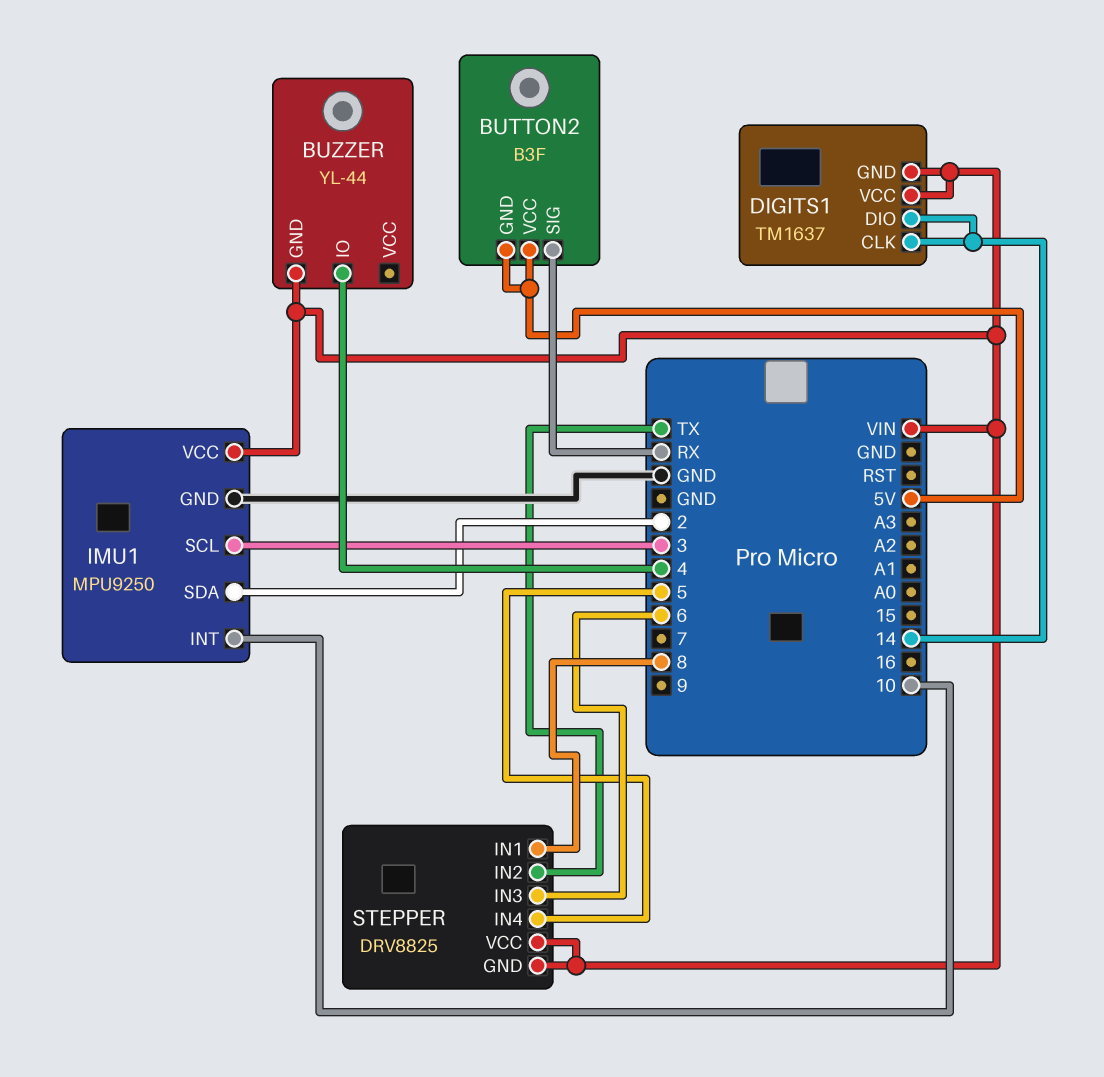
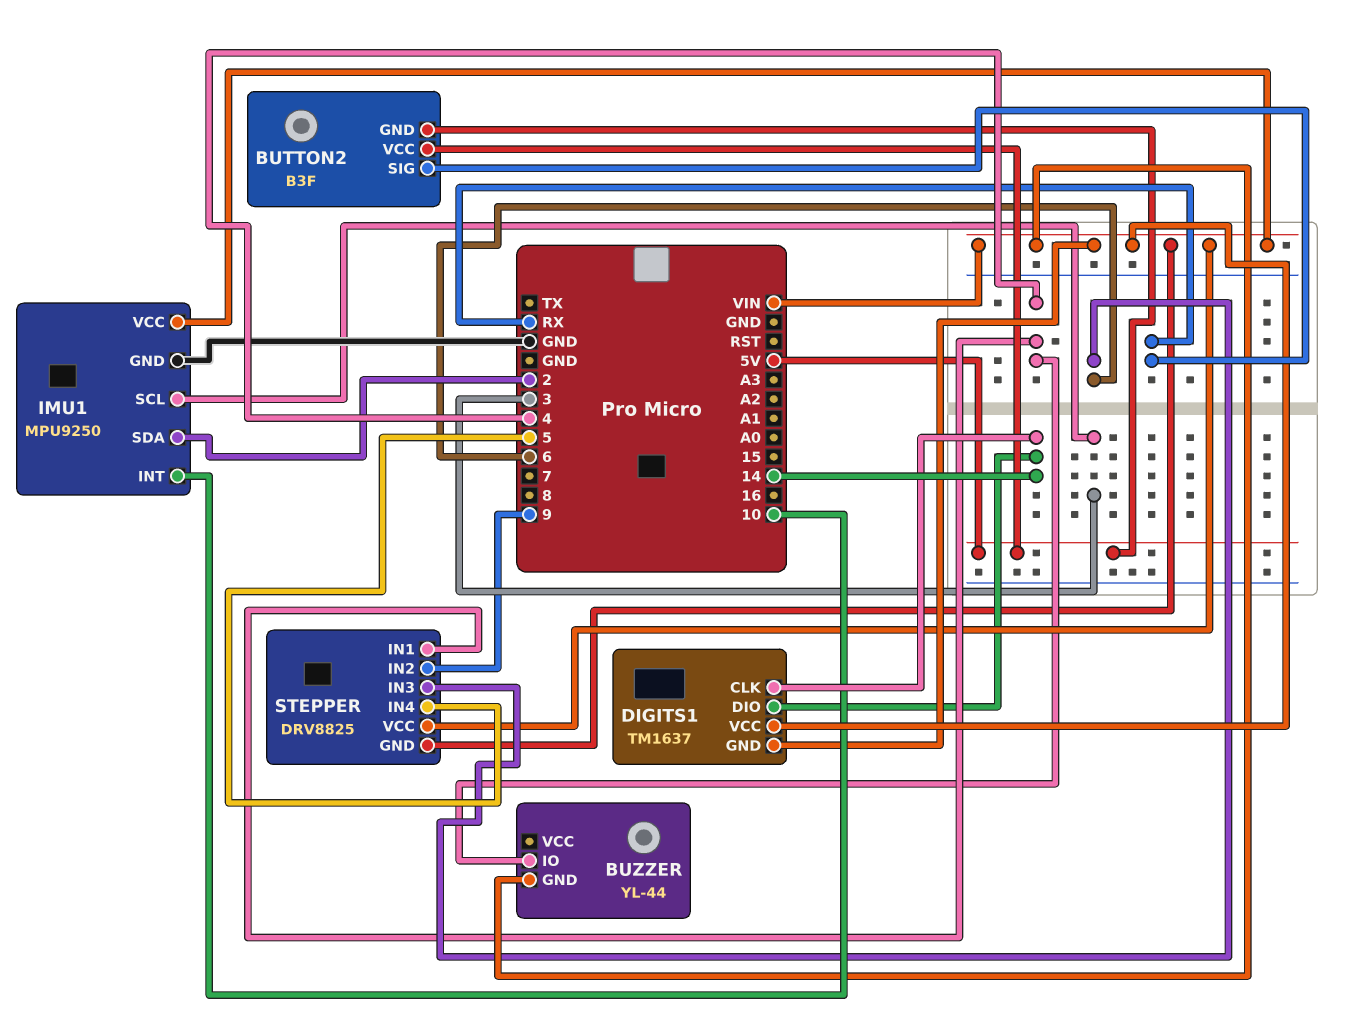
STEPPER pin IN1: 8 -> 4
STEPPER pin IN2: TX -> 9

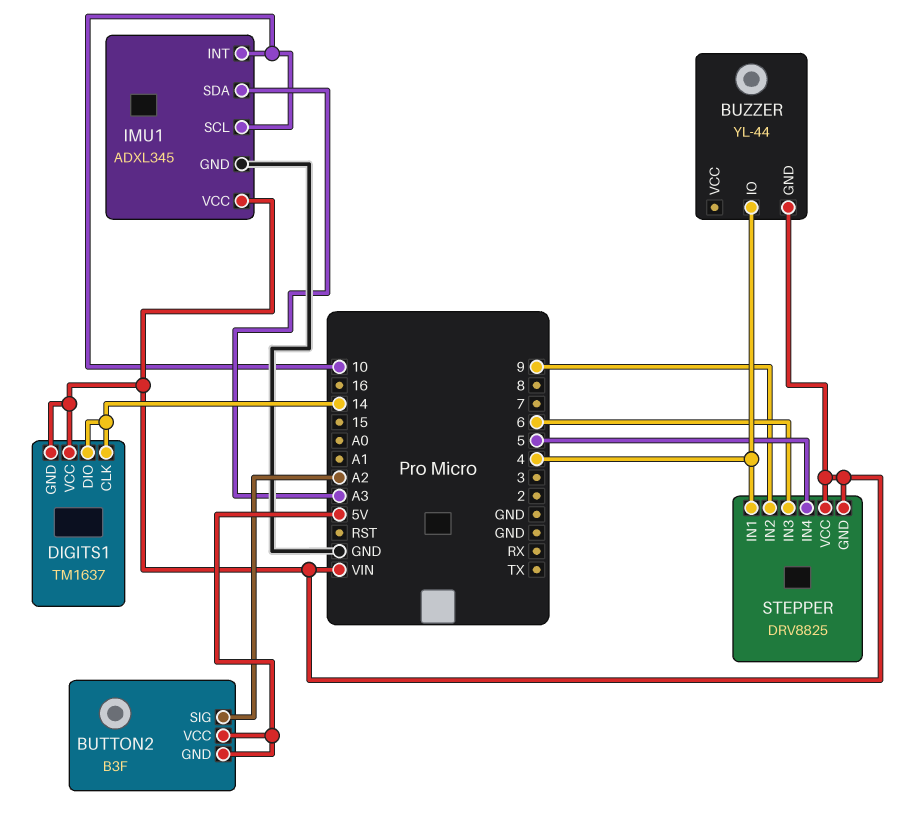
BUTTON2 pin SIG: RX -> A2
IMU1: MPU9250 -> ADXL345
IMU1 pin SCL: 3 -> 10
IMU1 pin SDA: 2 -> A3

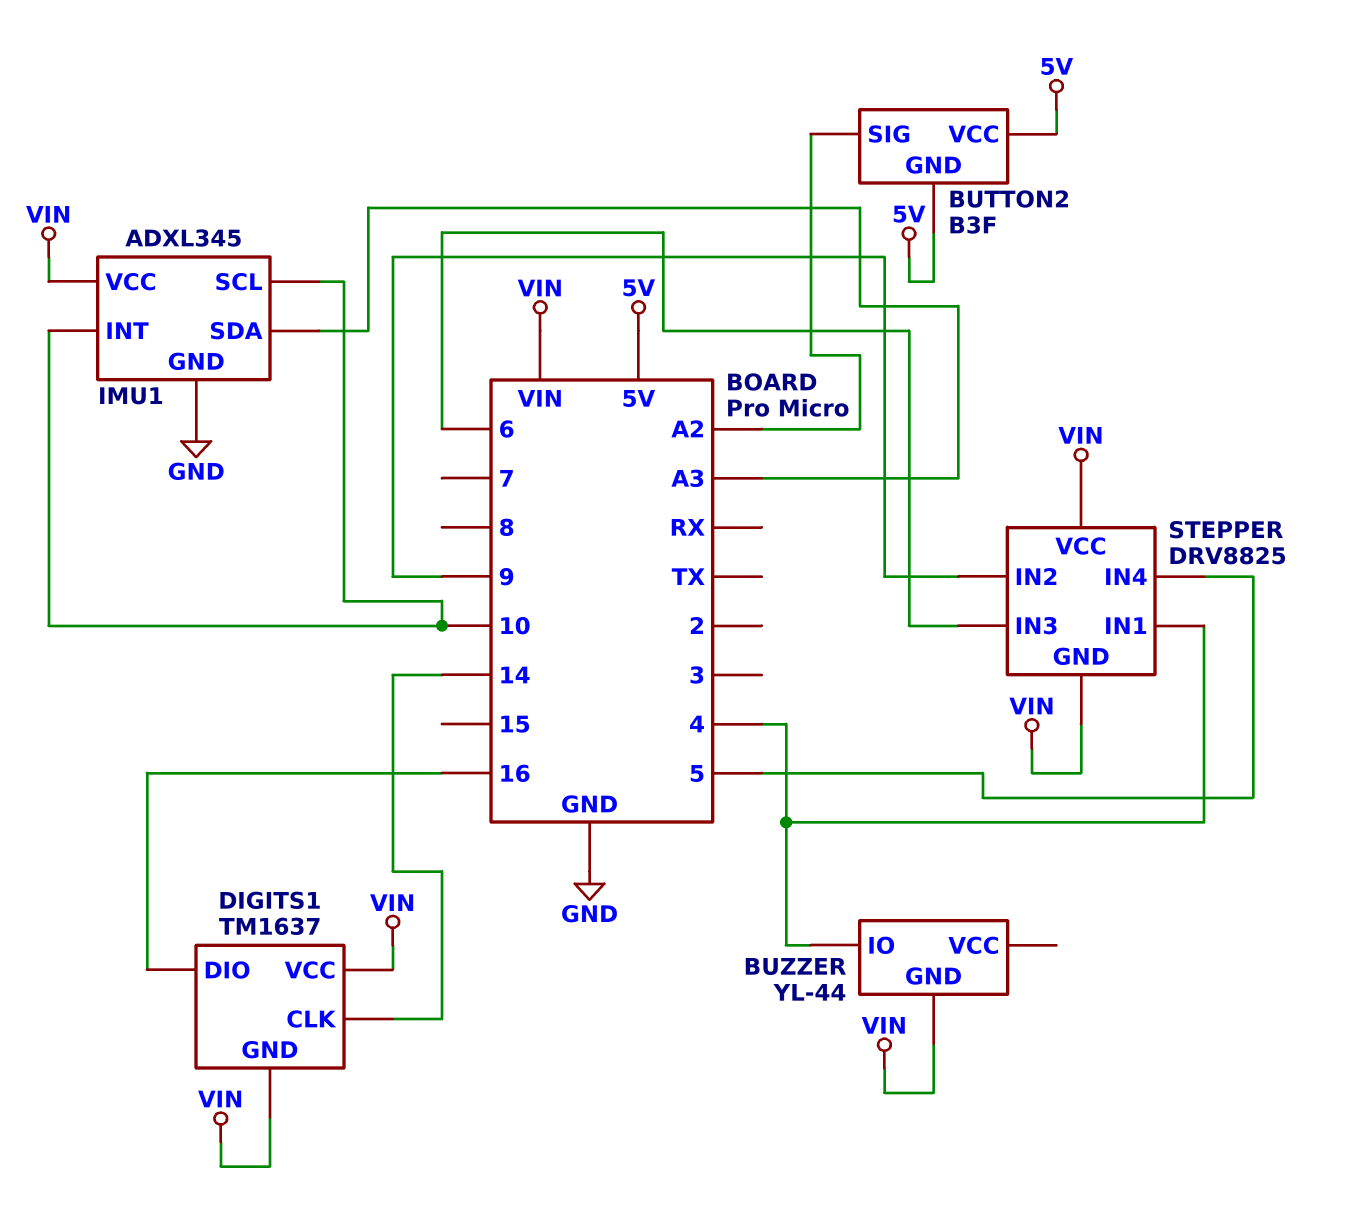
DIGITS1 pin DIO: 14 -> 16

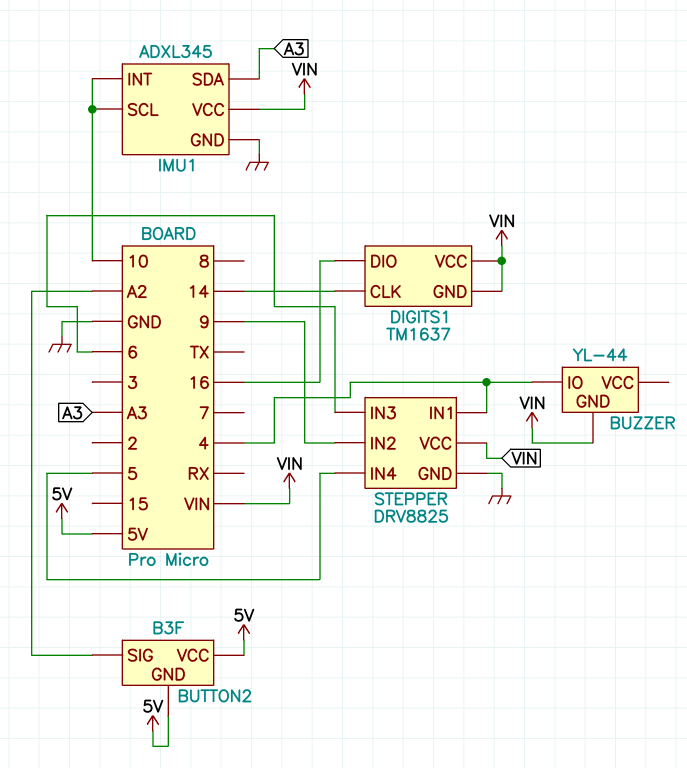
STEPPER pin GND: VIN -> GND

